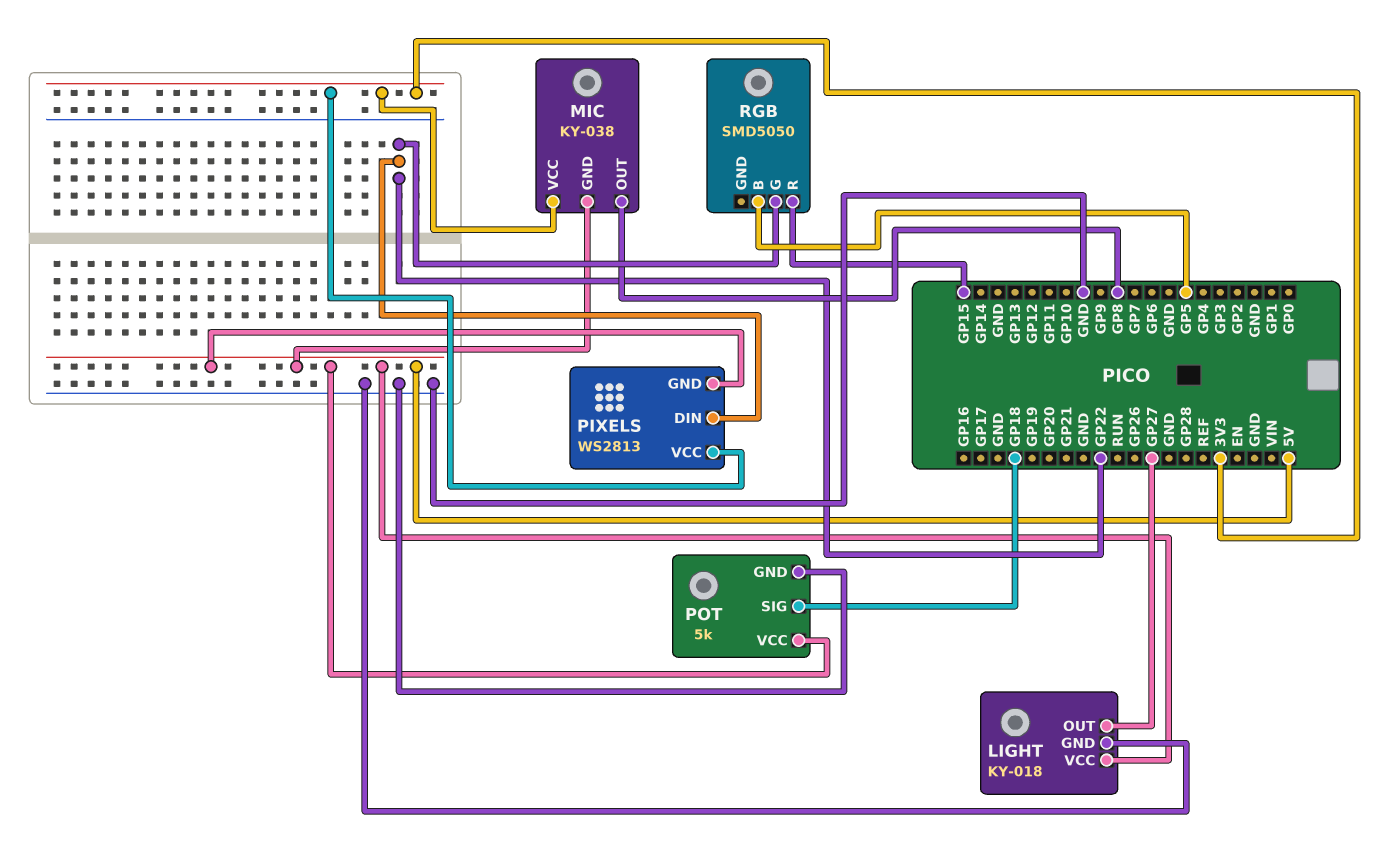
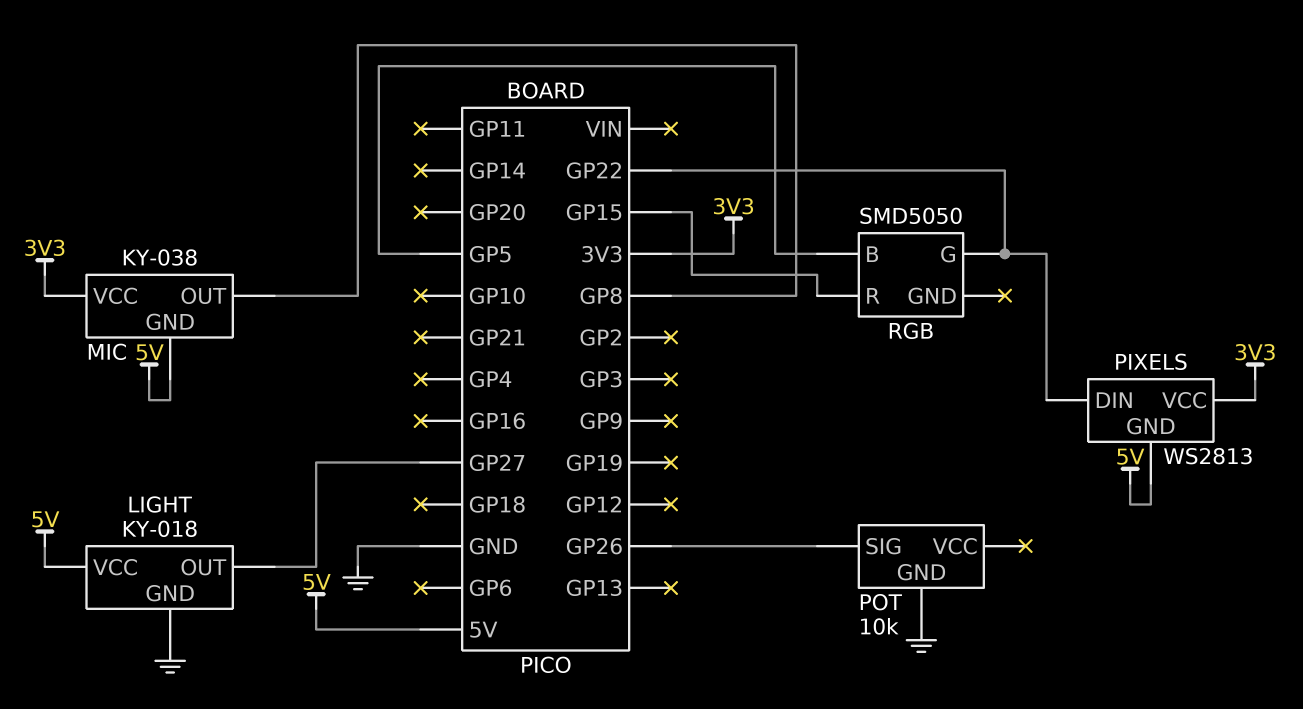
POT: 5k -> 10k
POT pin SIG: GP18 -> GP26
POT pin VCC: 5V -> none

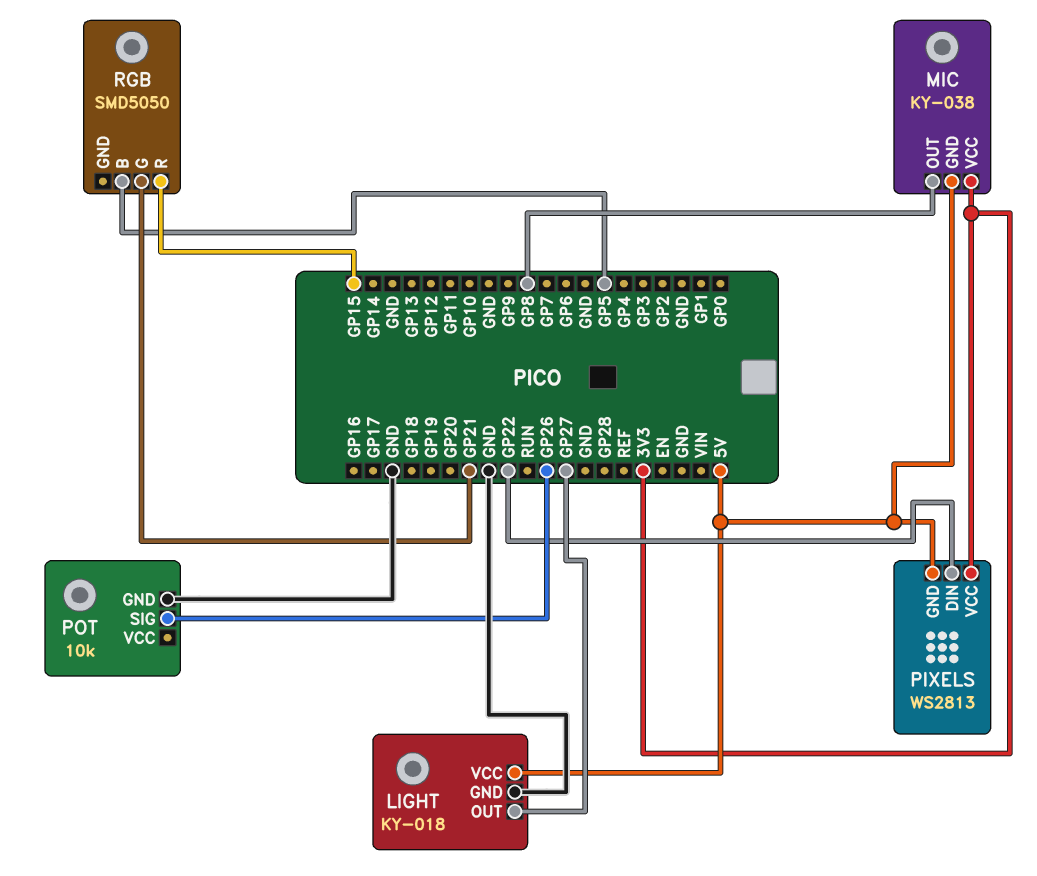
RGB pin G: GP22 -> GP21

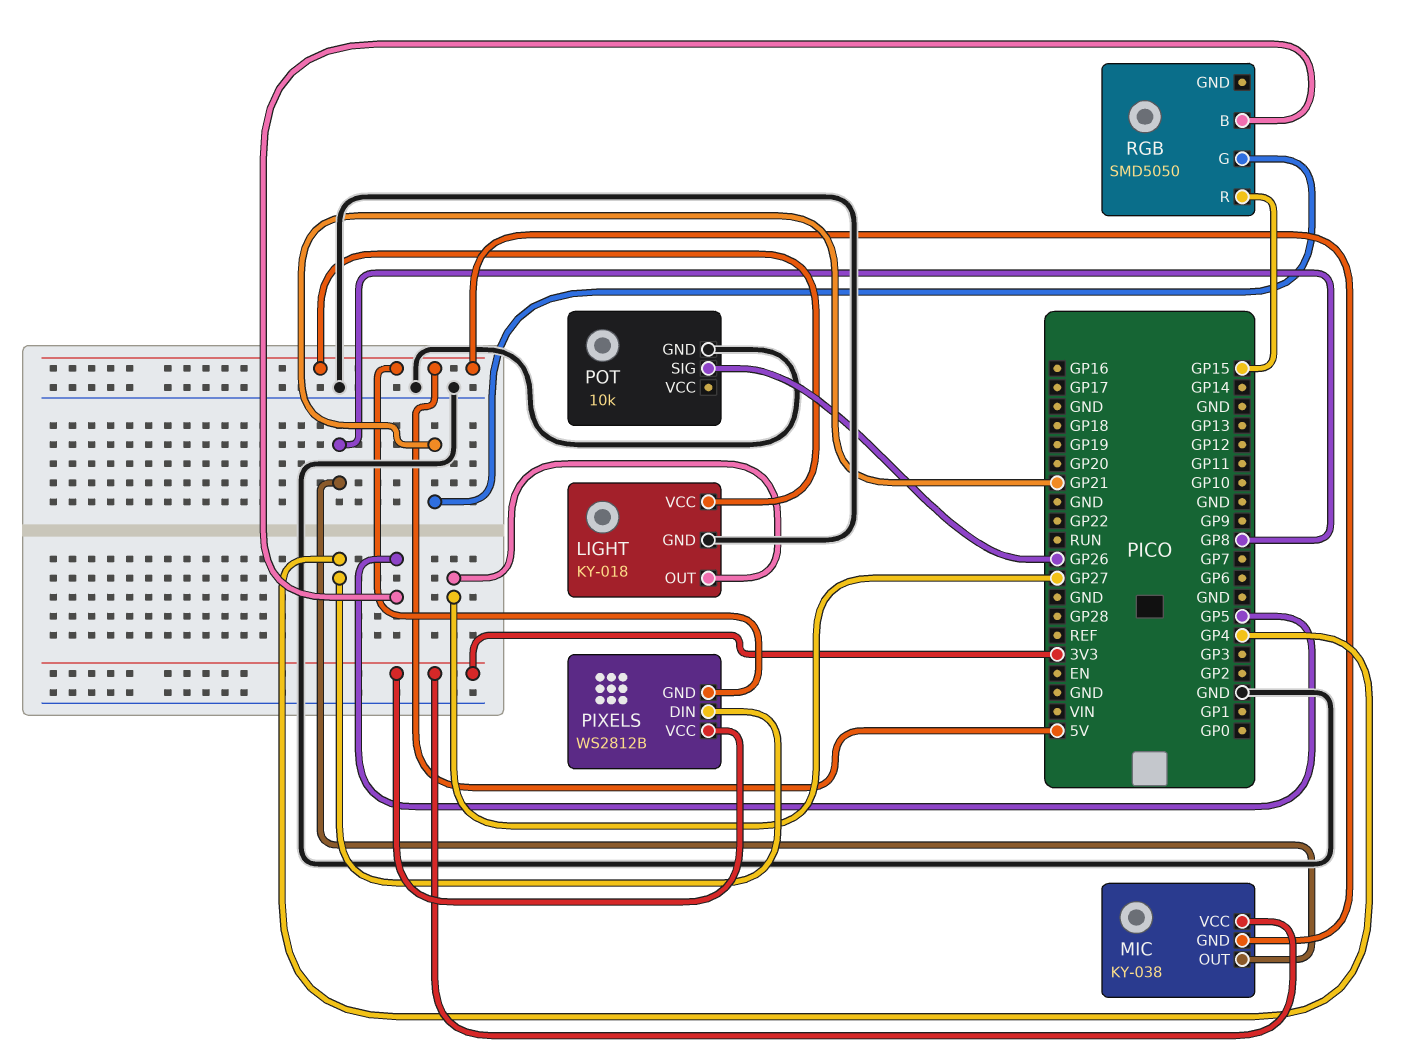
PIXELS: WS2813 -> WS2812B
PIXELS pin DIN: GP22 -> GP4

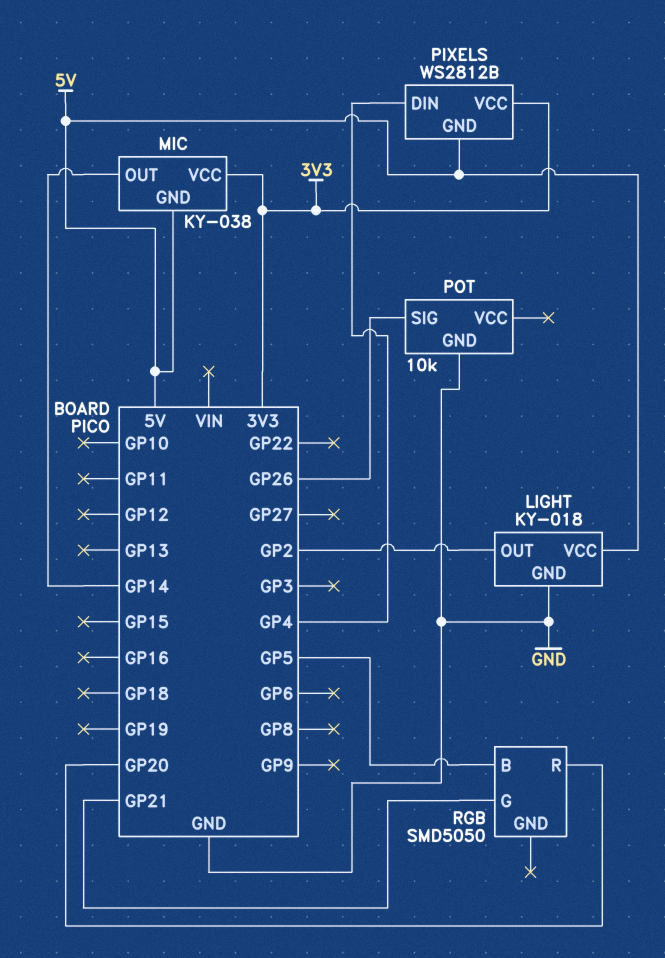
LIGHT pin OUT: GP27 -> GP2
MIC pin OUT: GP8 -> GP14
RGB pin R: GP15 -> GP20

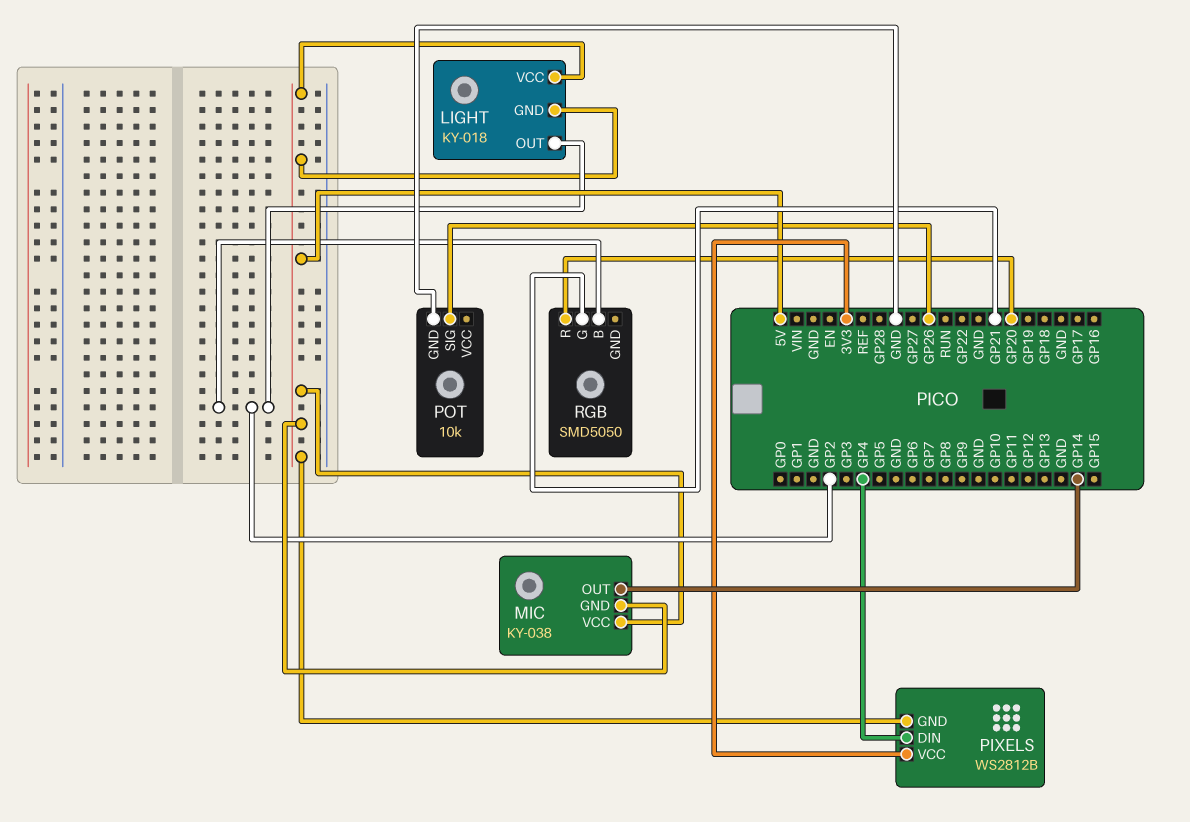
LIGHT pin GND: GND -> 5V
MIC pin VCC: 3V3 -> 5V
RGB pin B: GP5 -> GP2

